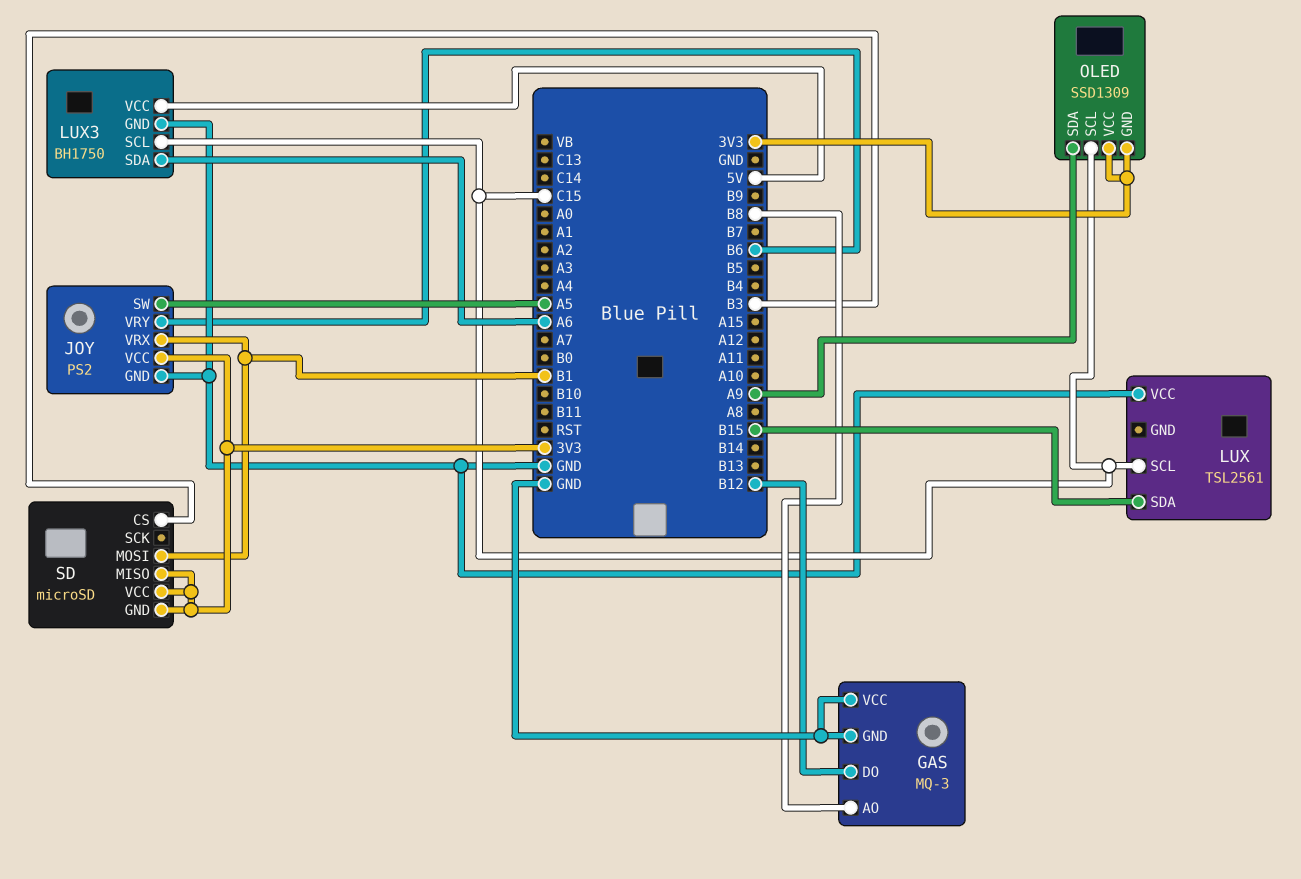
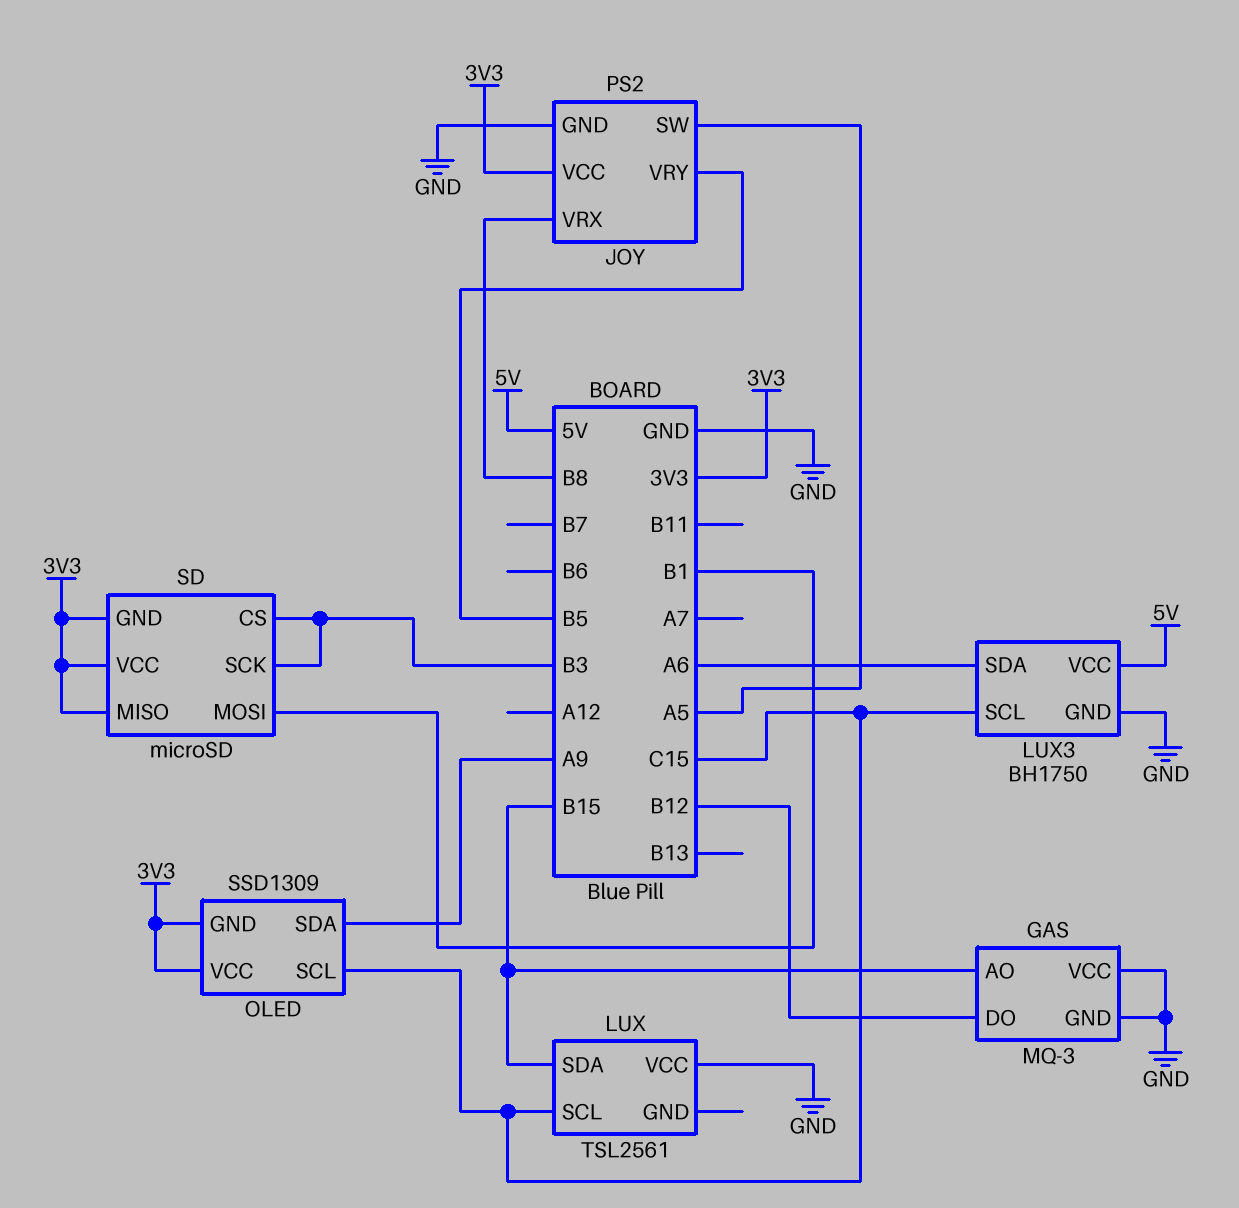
GAS pin AO: B8 -> B15
JOY pin VRX: B1 -> B8
JOY pin VRY: B6 -> B5
SD pin SCK: none -> B3

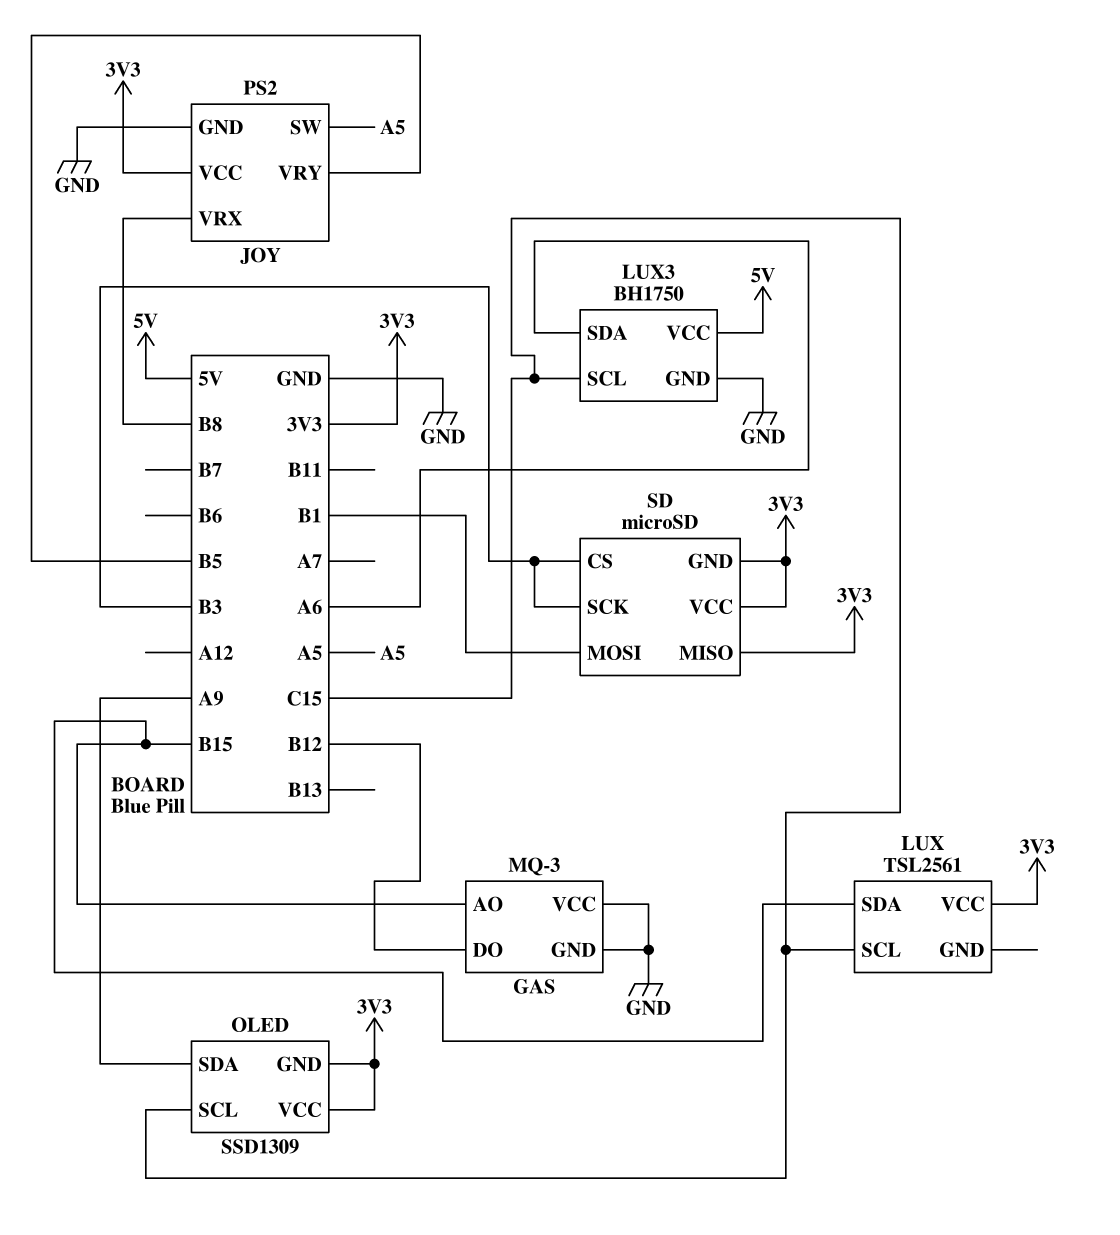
LUX pin VCC: GND -> 3V3

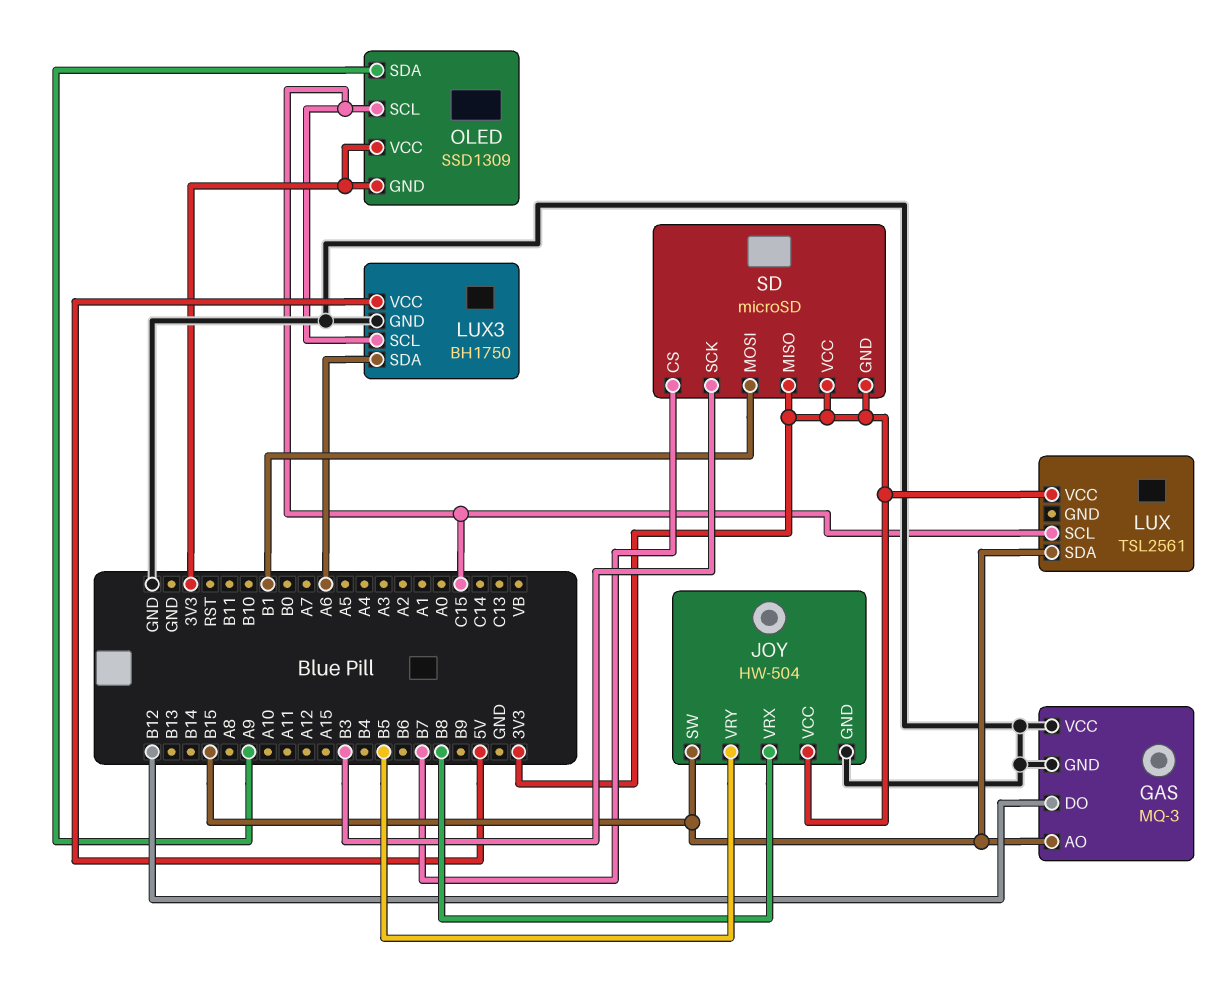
JOY: PS2 -> HW-504
JOY pin SW: A5 -> B15
SD pin CS: B3 -> B7

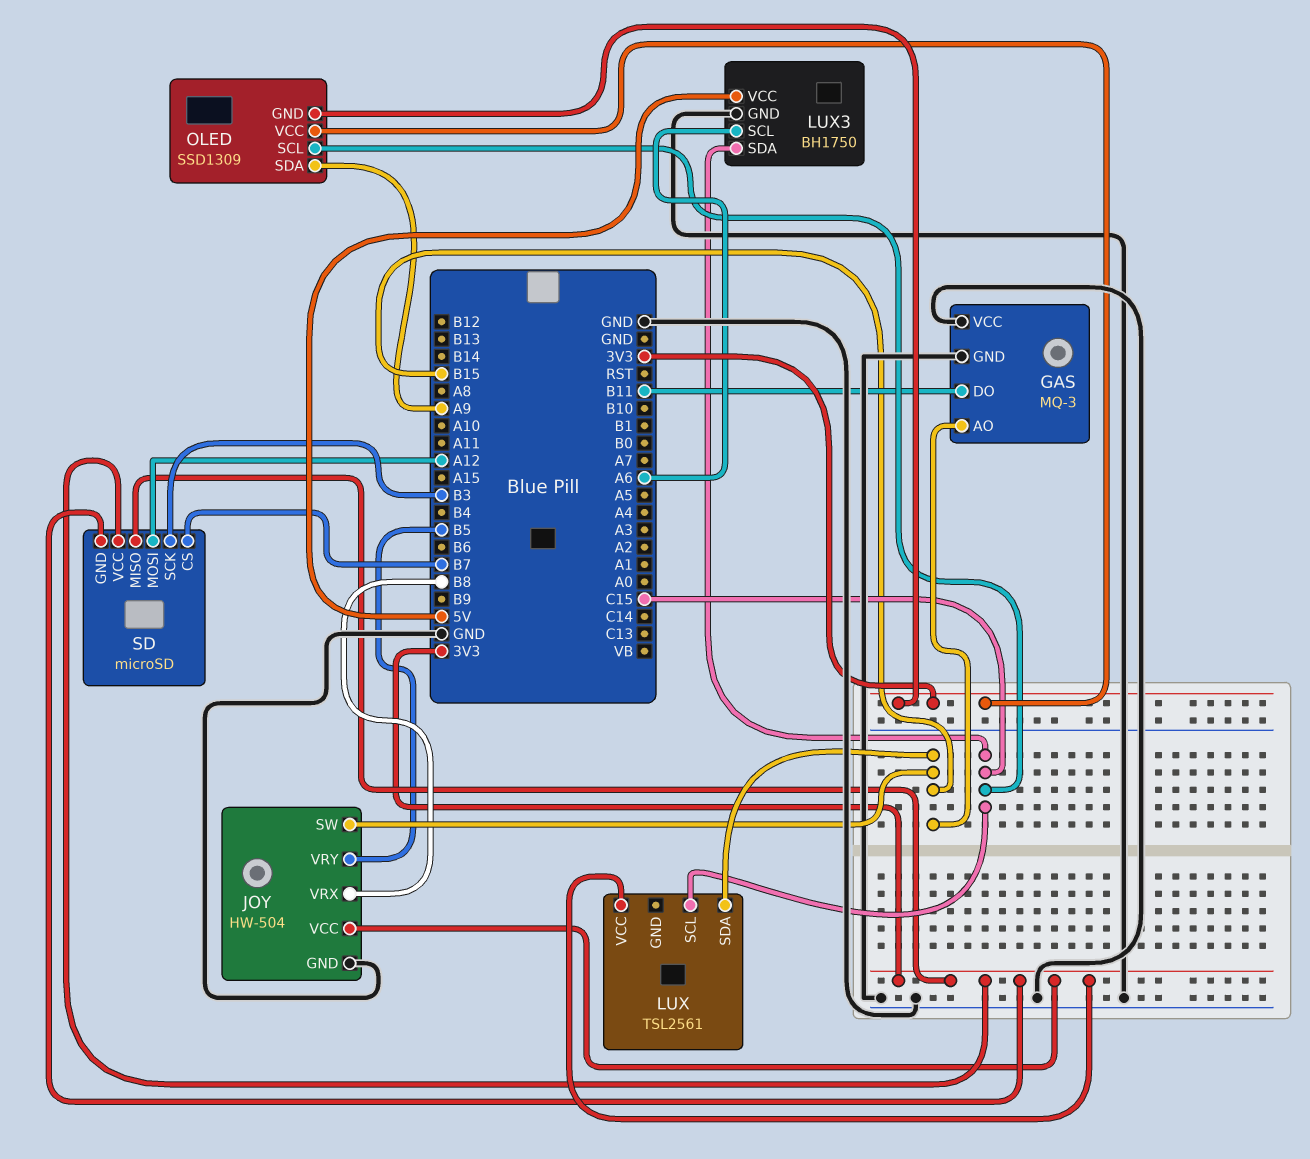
GAS pin DO: B12 -> B11
LUX3 pin SCL: C15 -> A6
LUX3 pin SDA: A6 -> C15
SD pin MOSI: B1 -> A12

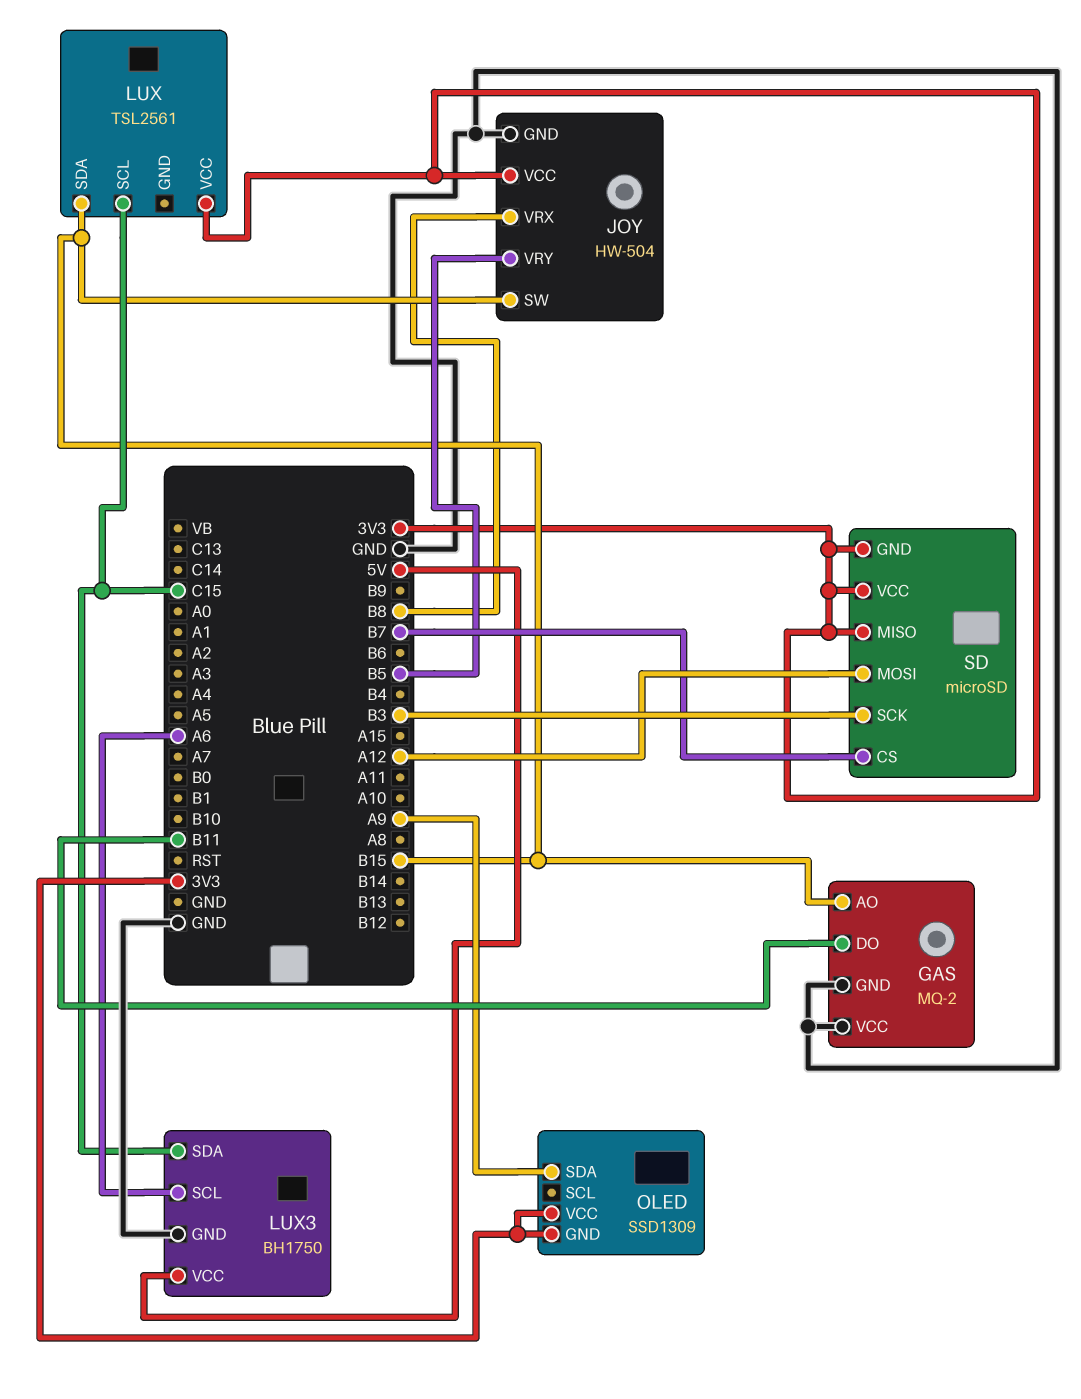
GAS: MQ-3 -> MQ-2
OLED pin SCL: C15 -> none

